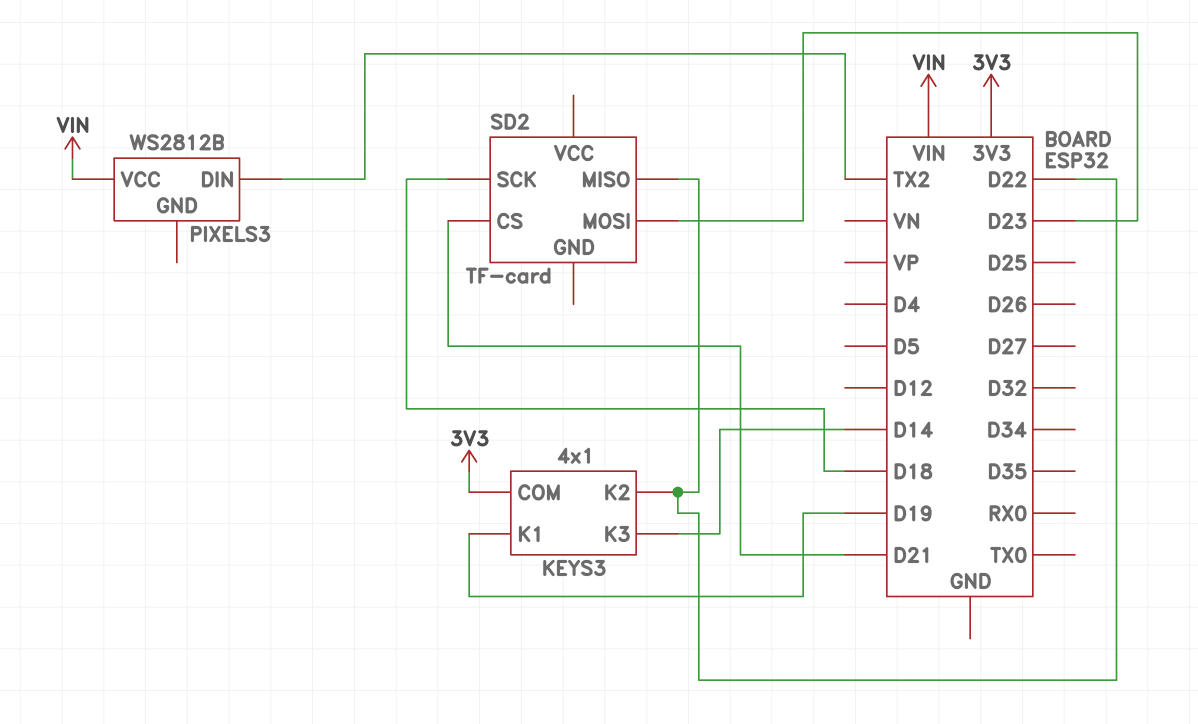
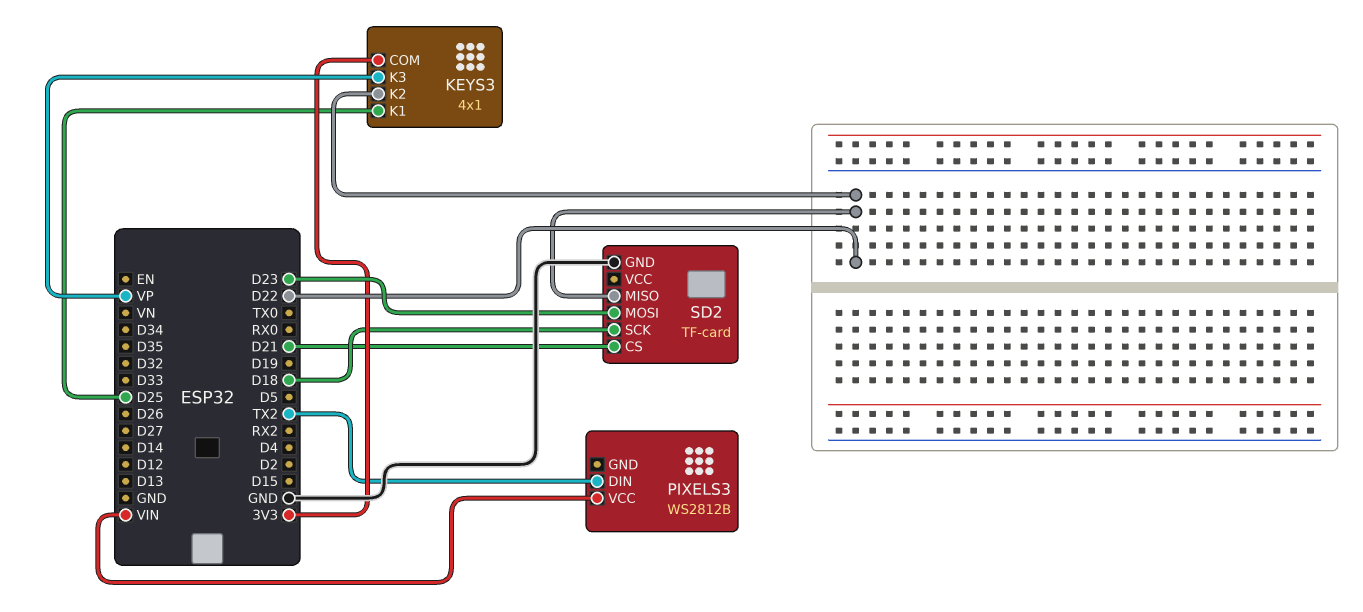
KEYS3 pin K1: D19 -> D25
KEYS3 pin K3: D14 -> VP
SD2 pin GND: none -> GND

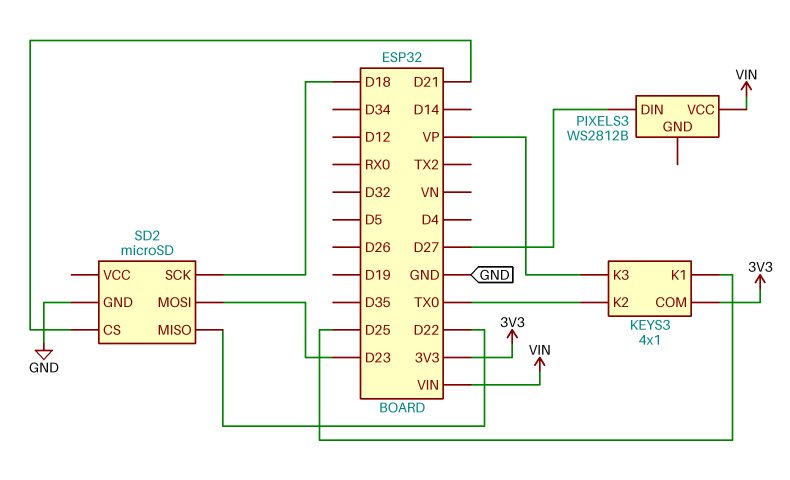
KEYS3 pin K2: D22 -> TX0
PIXELS3 pin DIN: TX2 -> D27
SD2: TF-card -> microSD

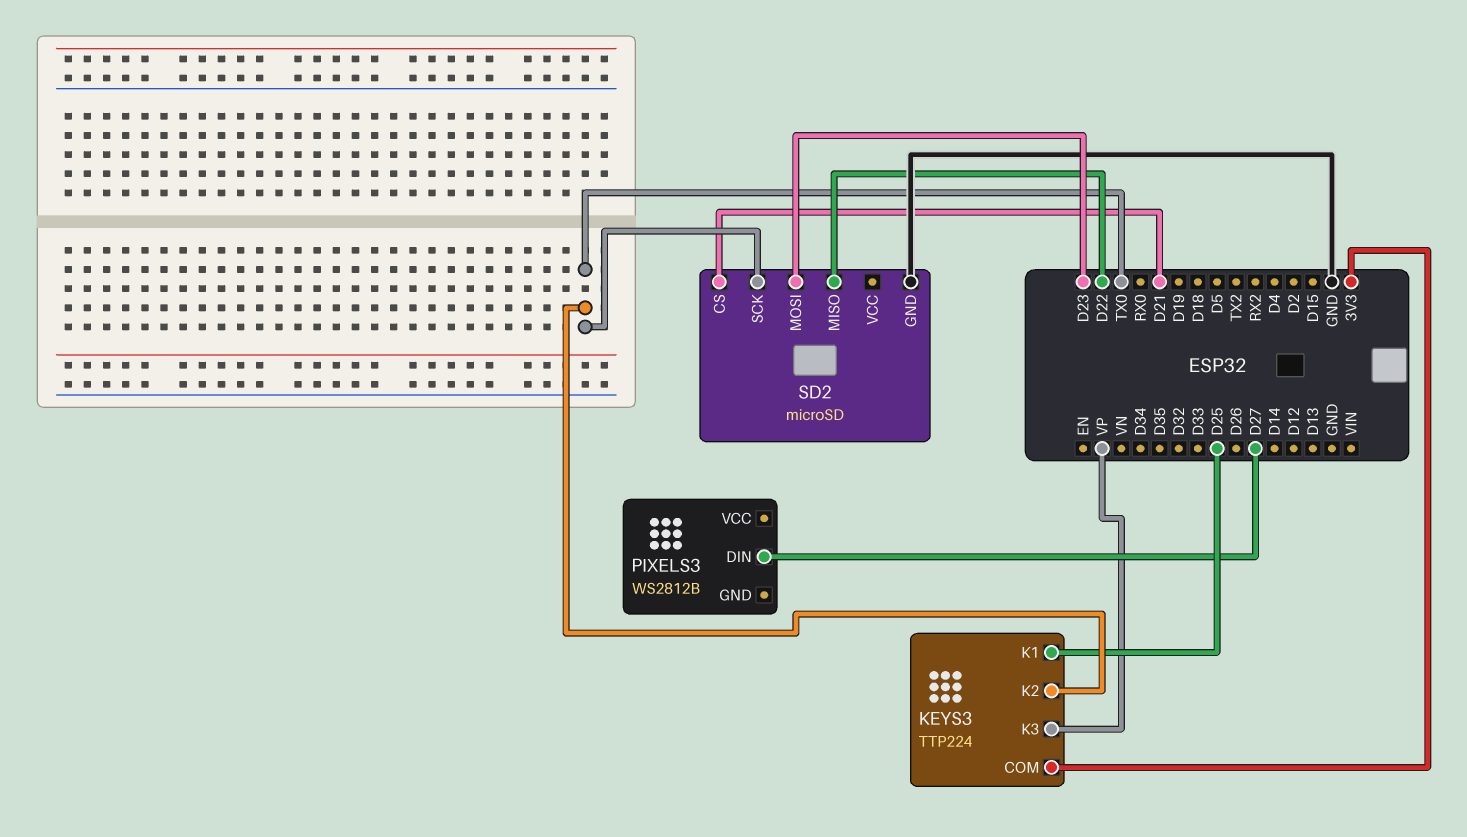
KEYS3: 4x1 -> TTP224
PIXELS3 pin VCC: VIN -> none
SD2 pin SCK: D18 -> TX0

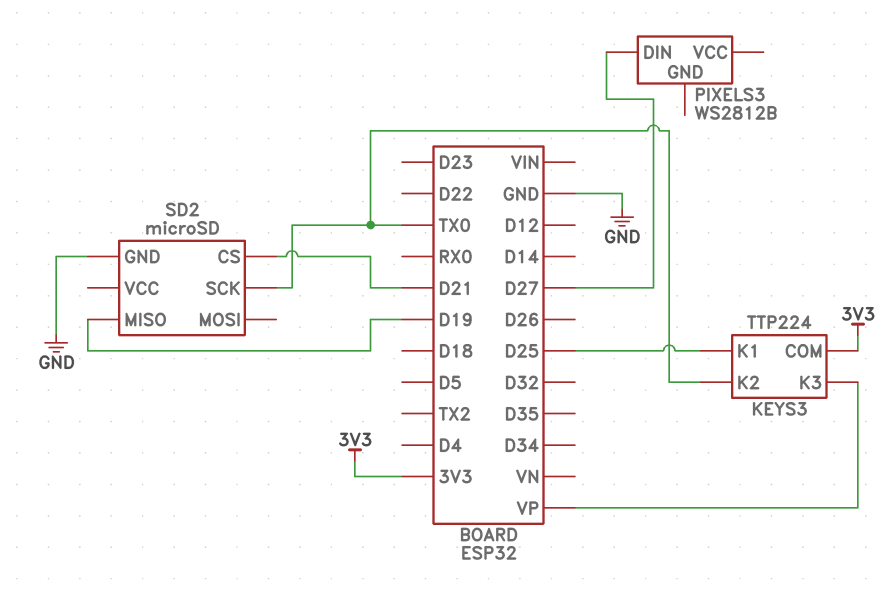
SD2 pin MISO: D22 -> D19
SD2 pin MOSI: D23 -> none

